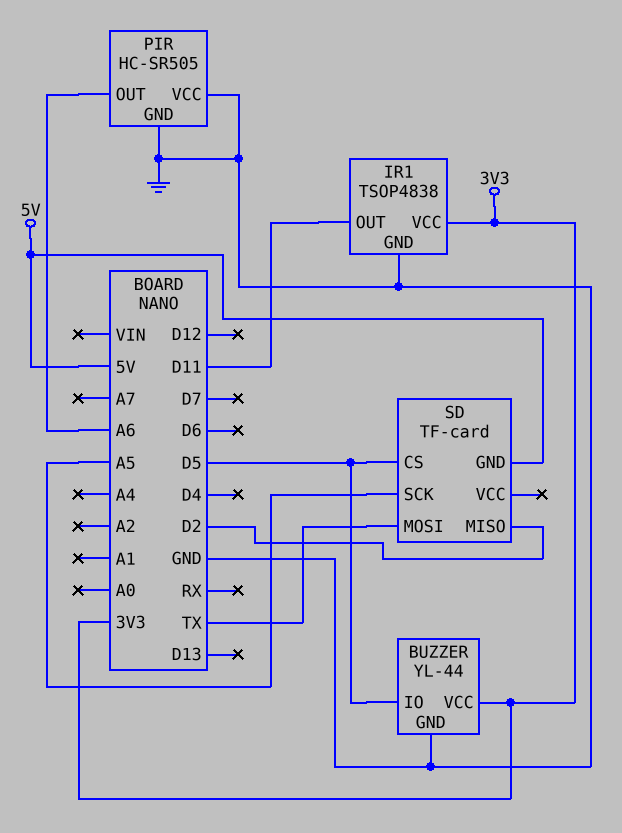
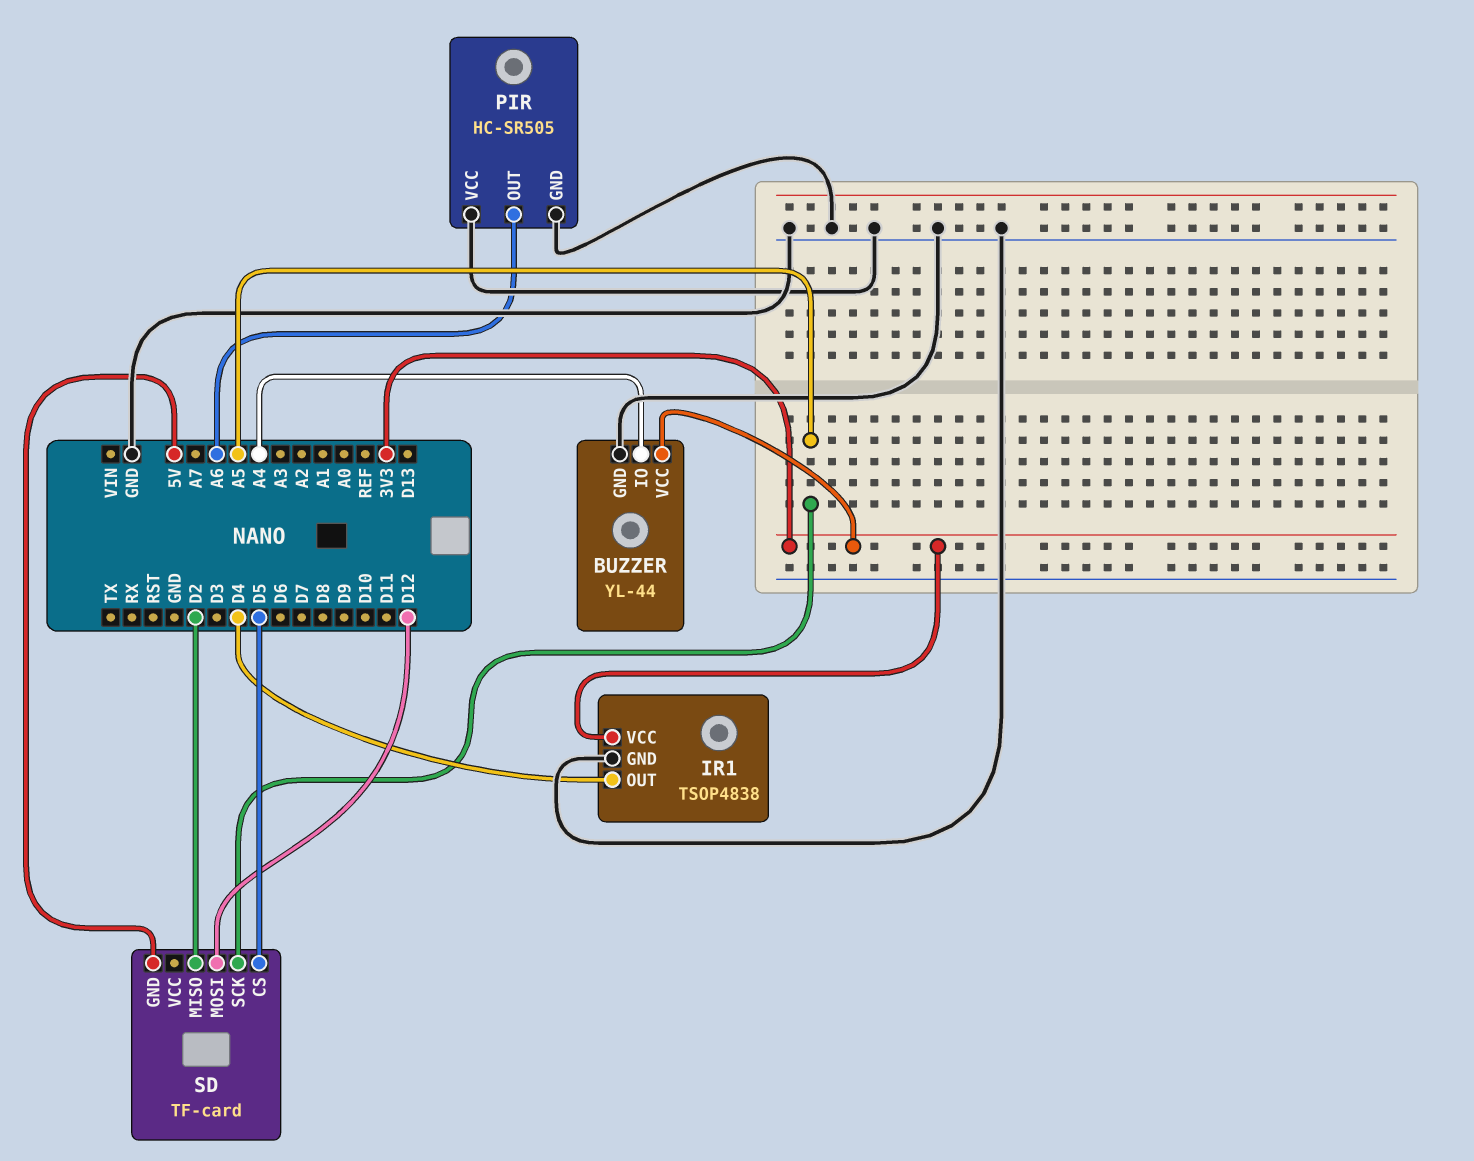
BUZZER pin IO: D5 -> A4
IR1 pin OUT: D11 -> D4
SD pin MOSI: TX -> D12

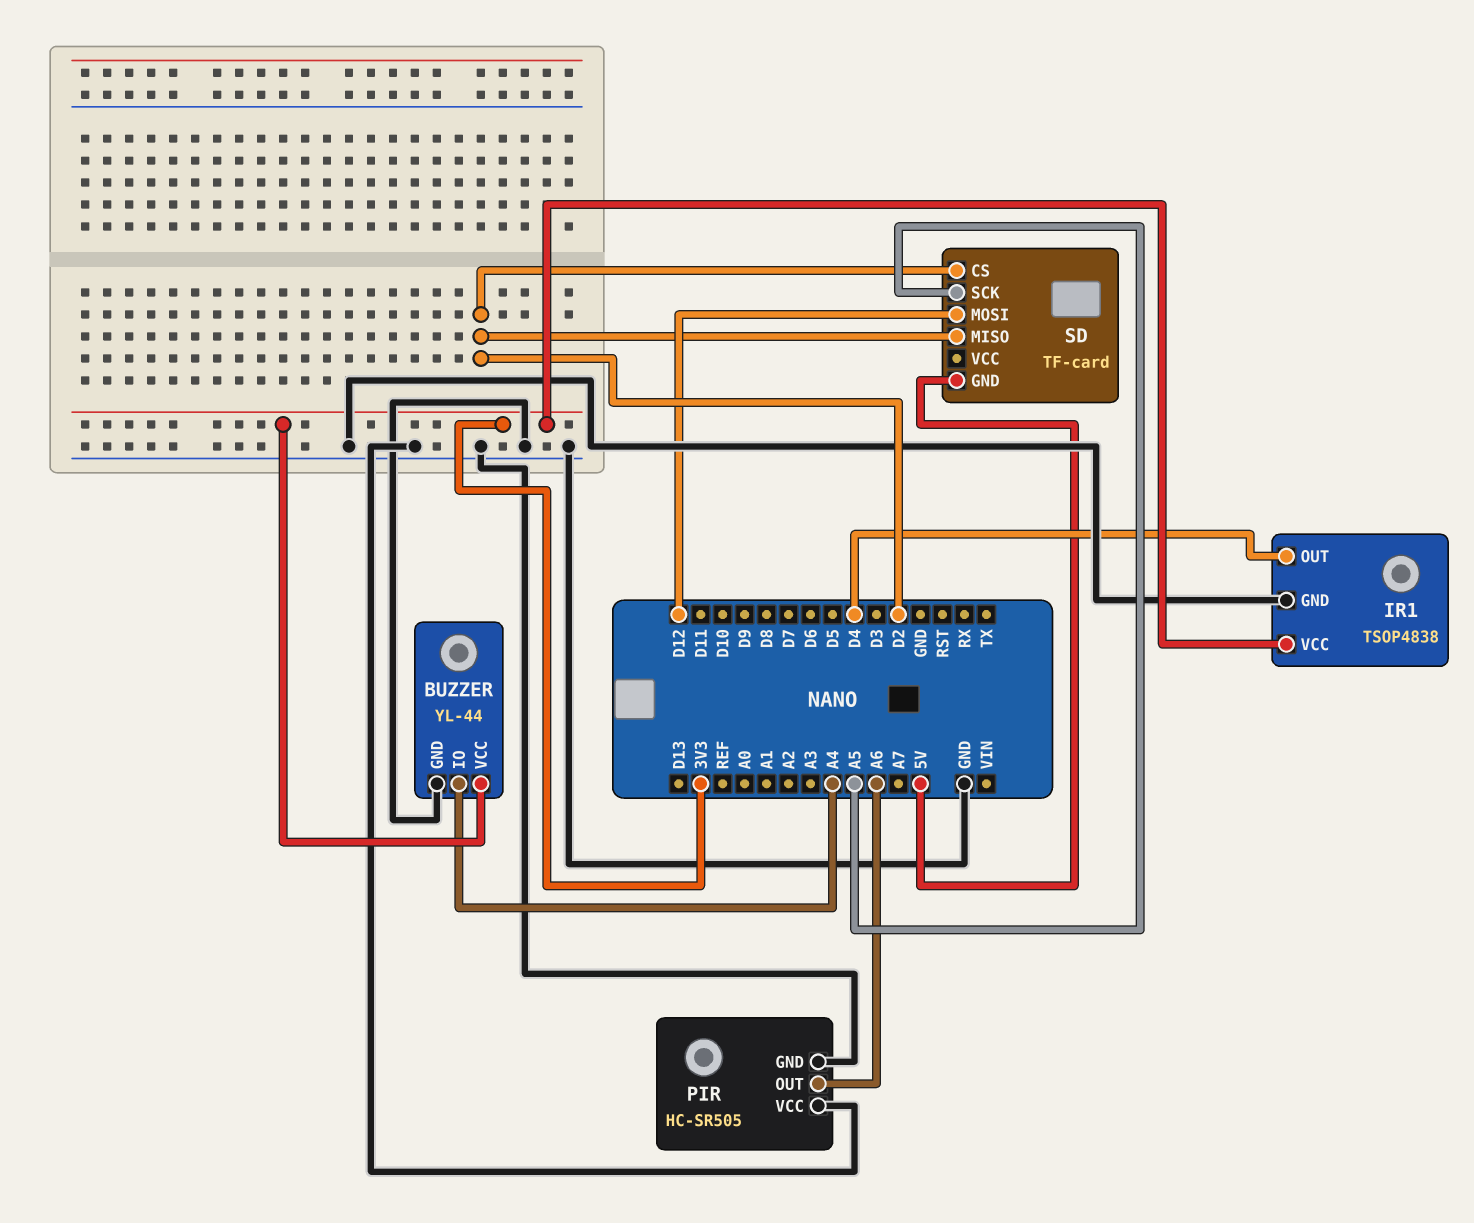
SD pin CS: D5 -> D2

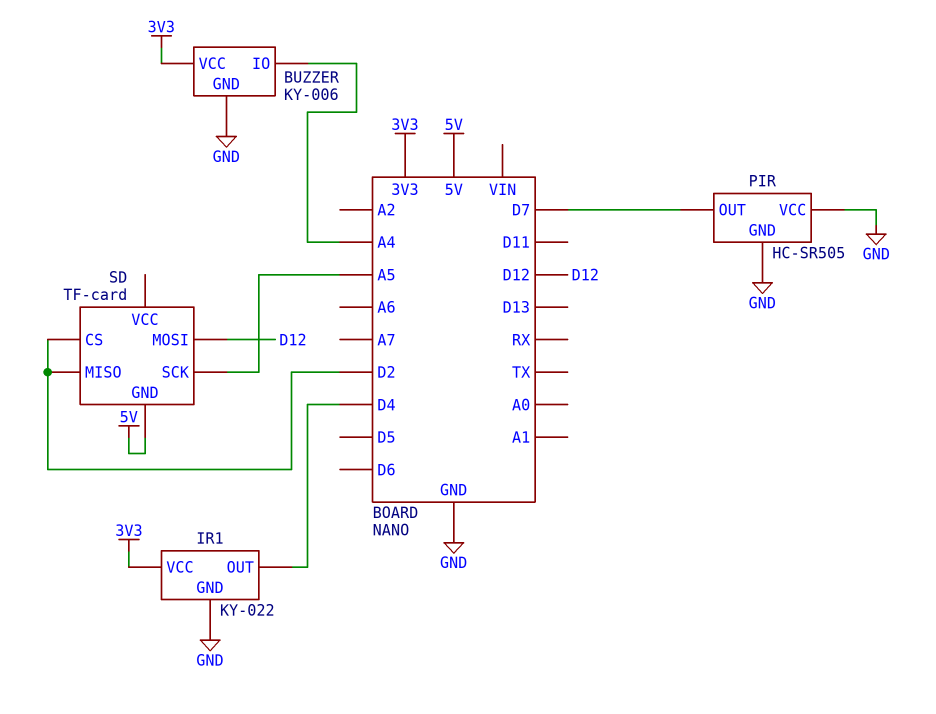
BUZZER: YL-44 -> KY-006
IR1: TSOP4838 -> KY-022
PIR pin OUT: A6 -> D7

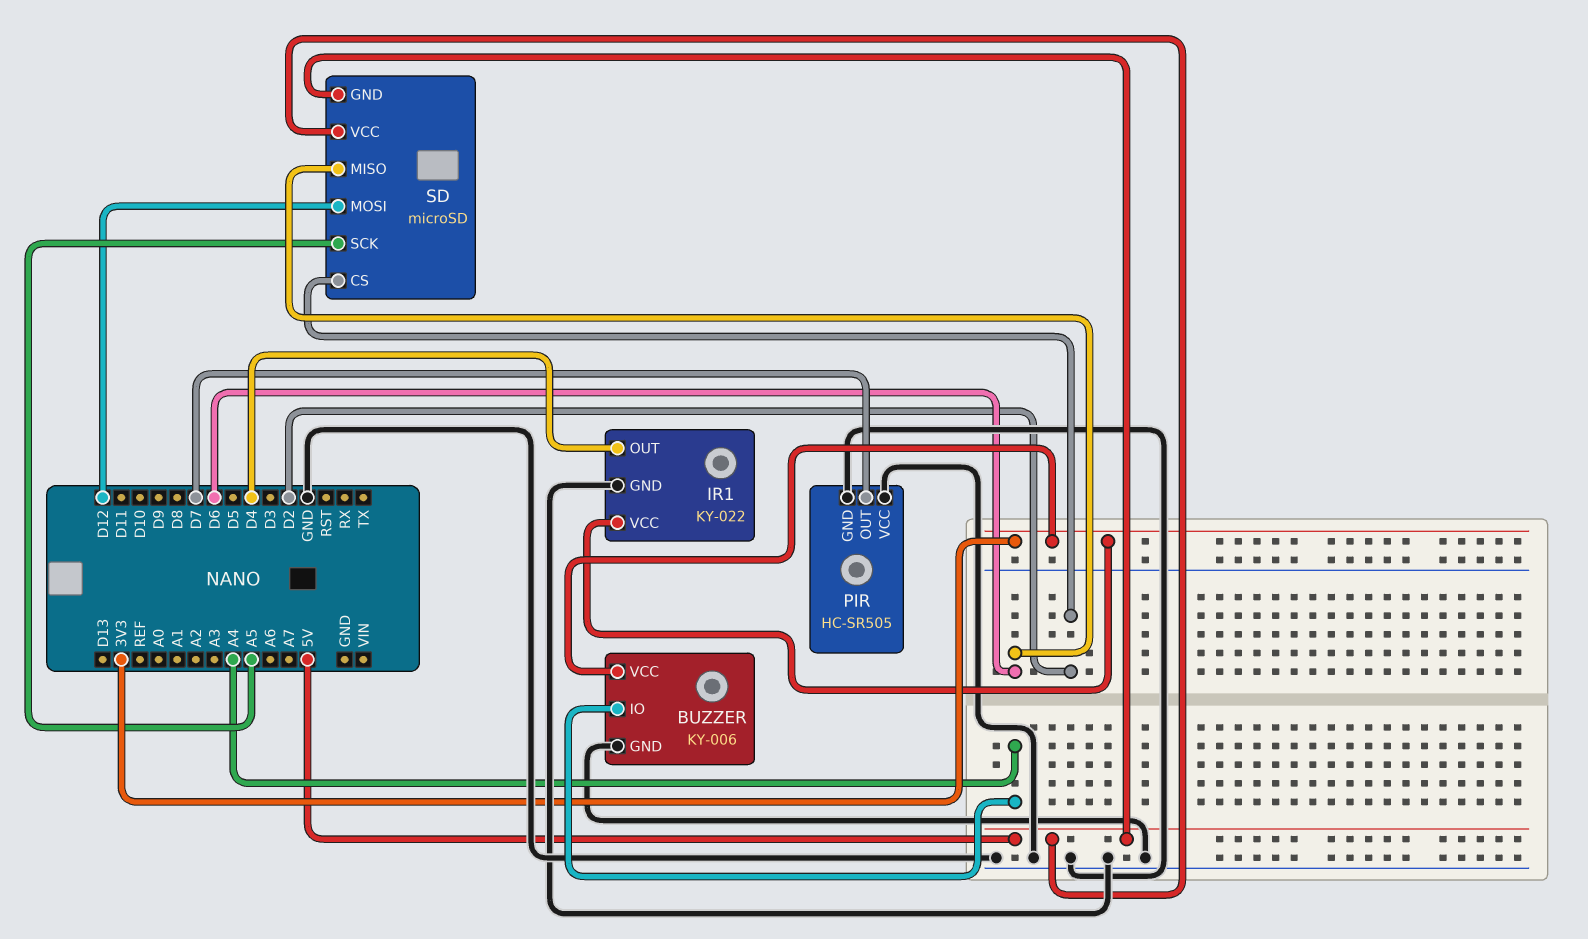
SD: TF-card -> microSD
SD pin MISO: D2 -> D6
SD pin VCC: none -> 5V

